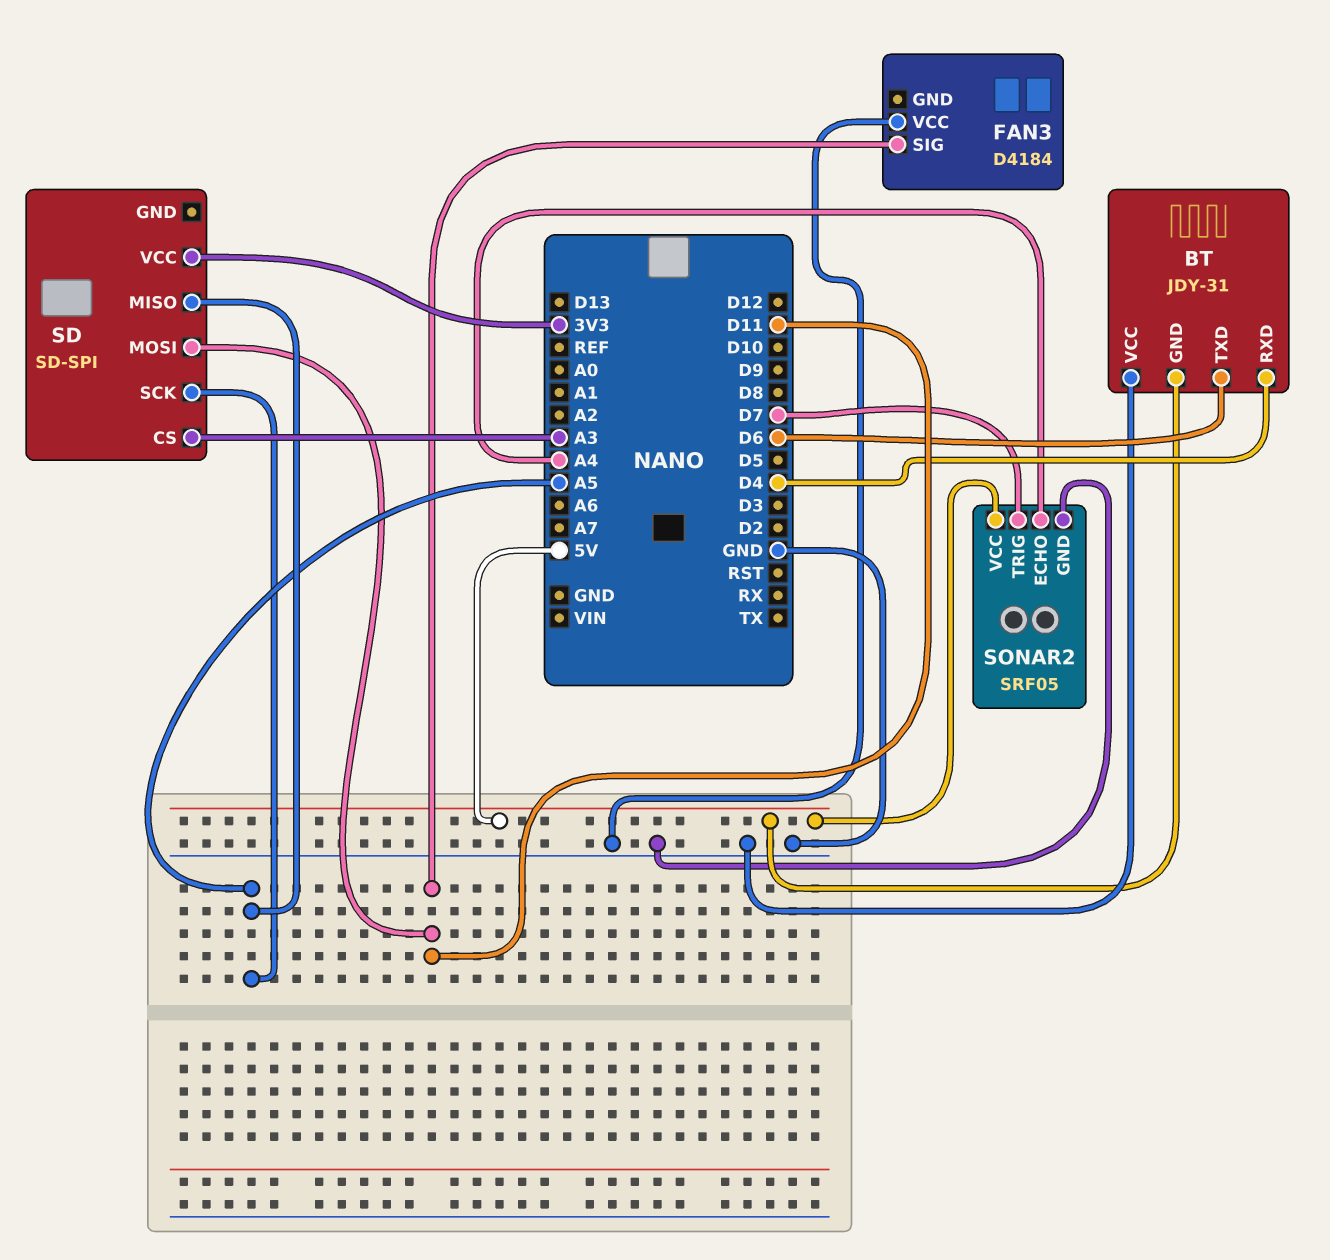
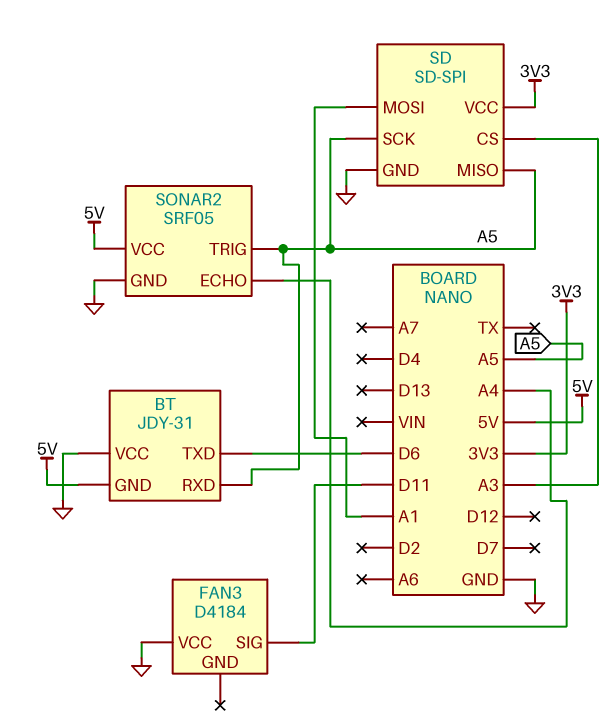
BT pin RXD: D4 -> A5
SD pin GND: none -> GND
SD pin MOSI: D11 -> A1
SONAR2 pin TRIG: D7 -> A5

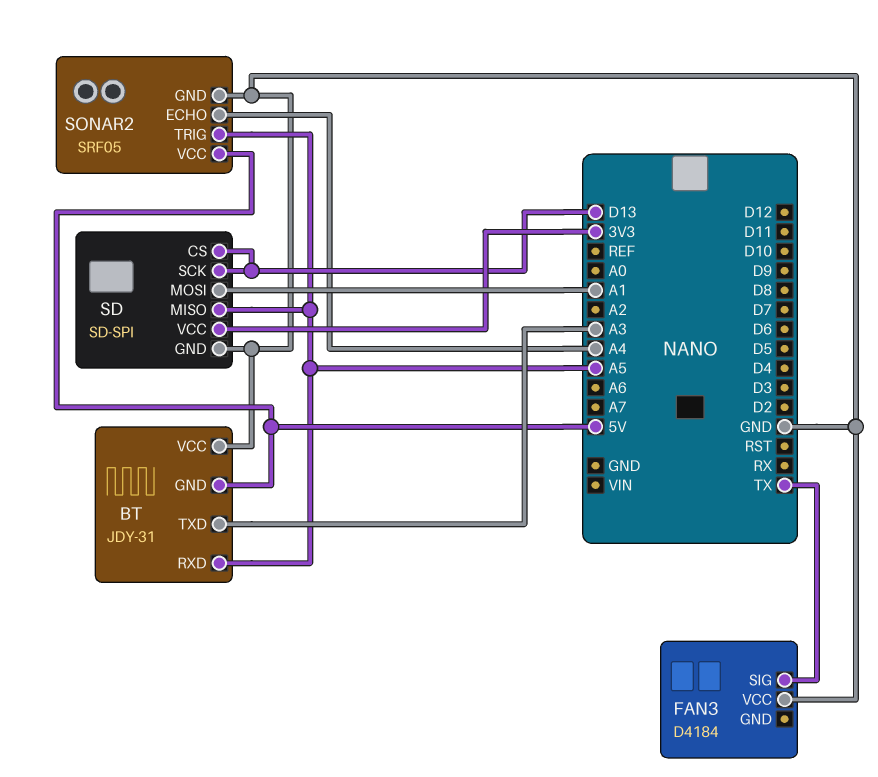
BT pin TXD: D6 -> A3
FAN3 pin SIG: D11 -> TX
SD pin CS: A3 -> D13
SD pin SCK: A5 -> D13

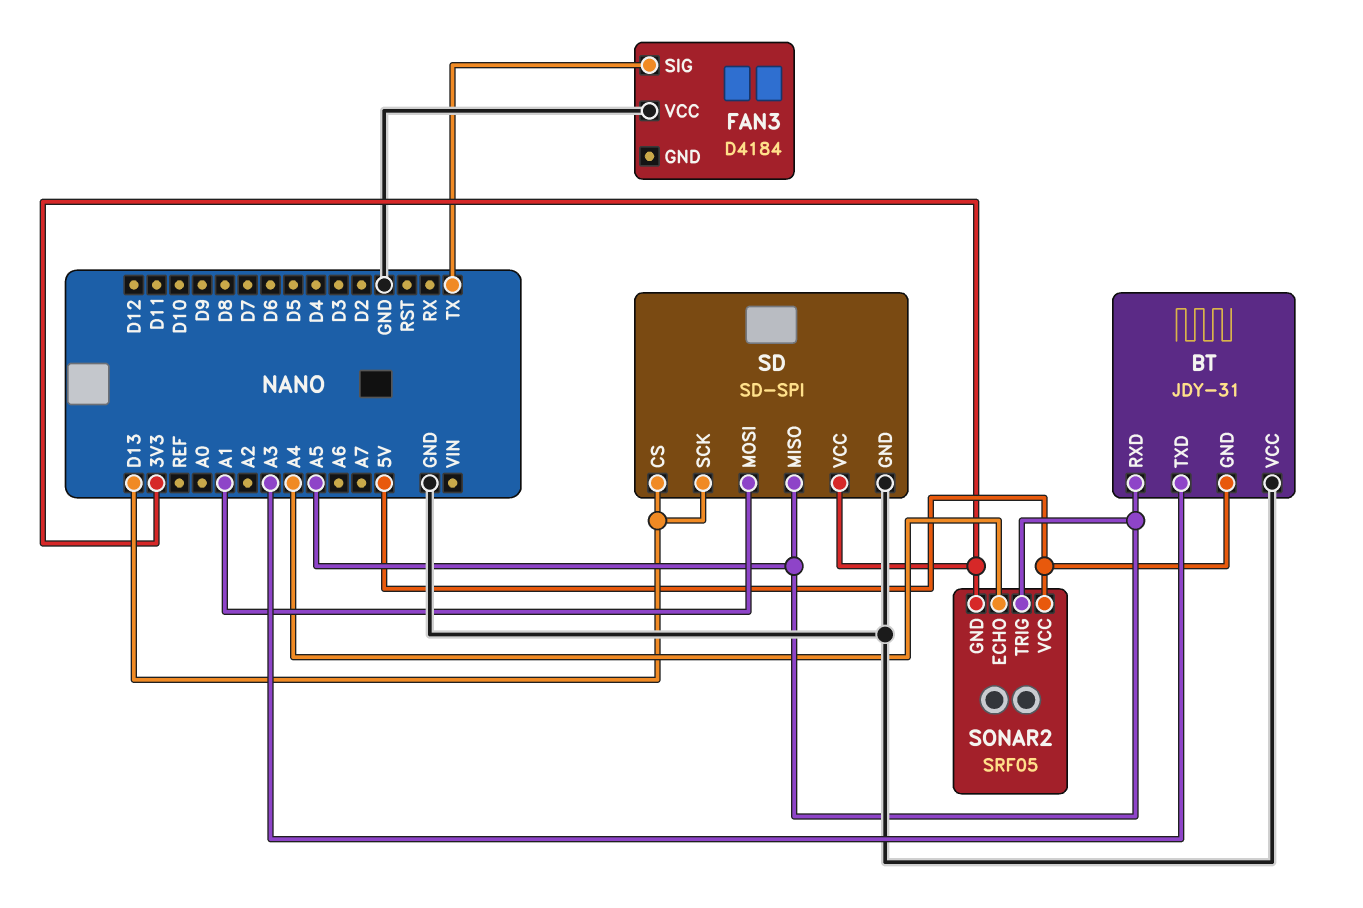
SONAR2 pin GND: GND -> 3V3

